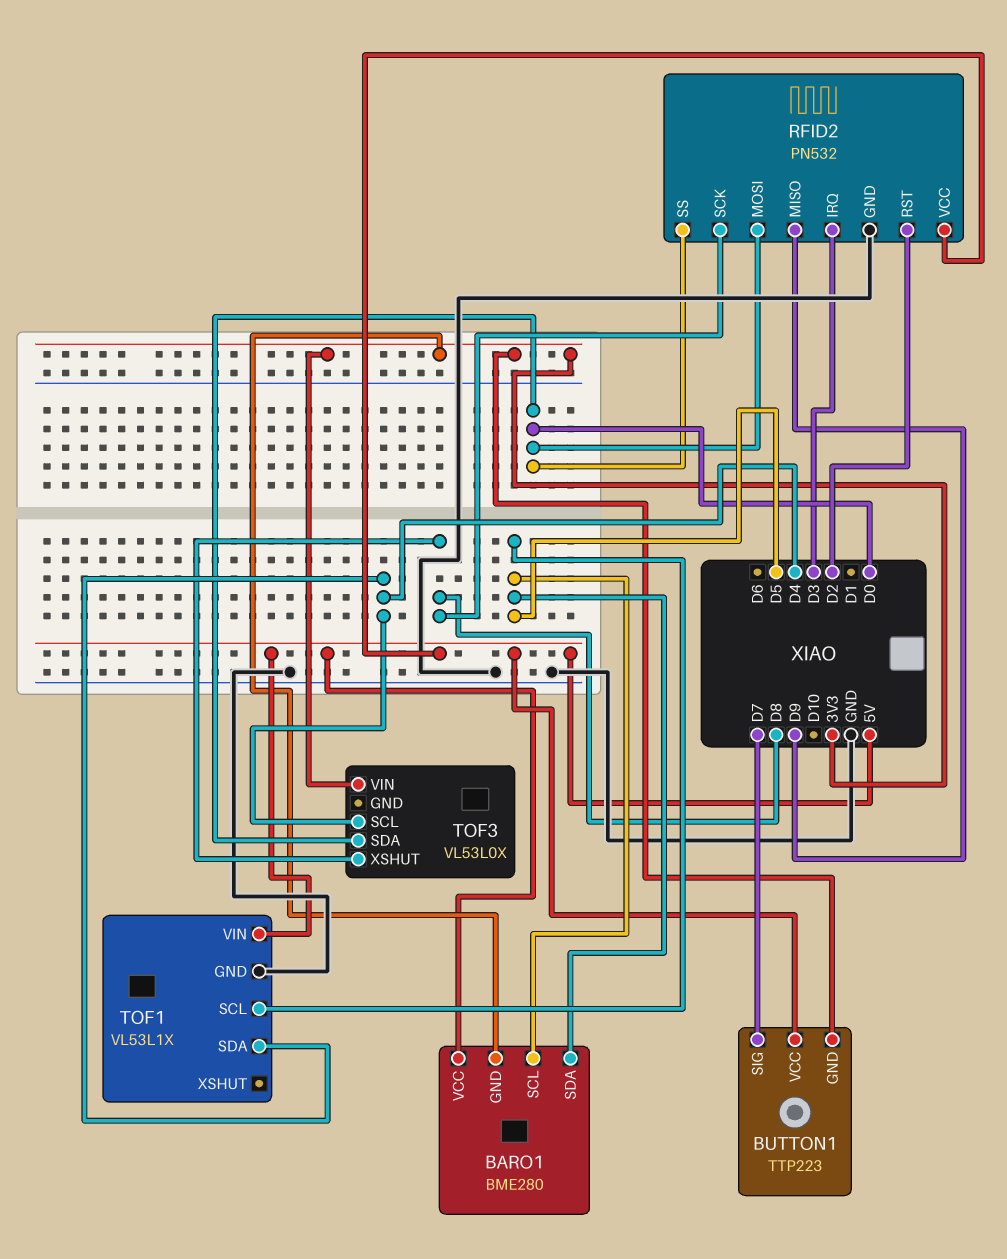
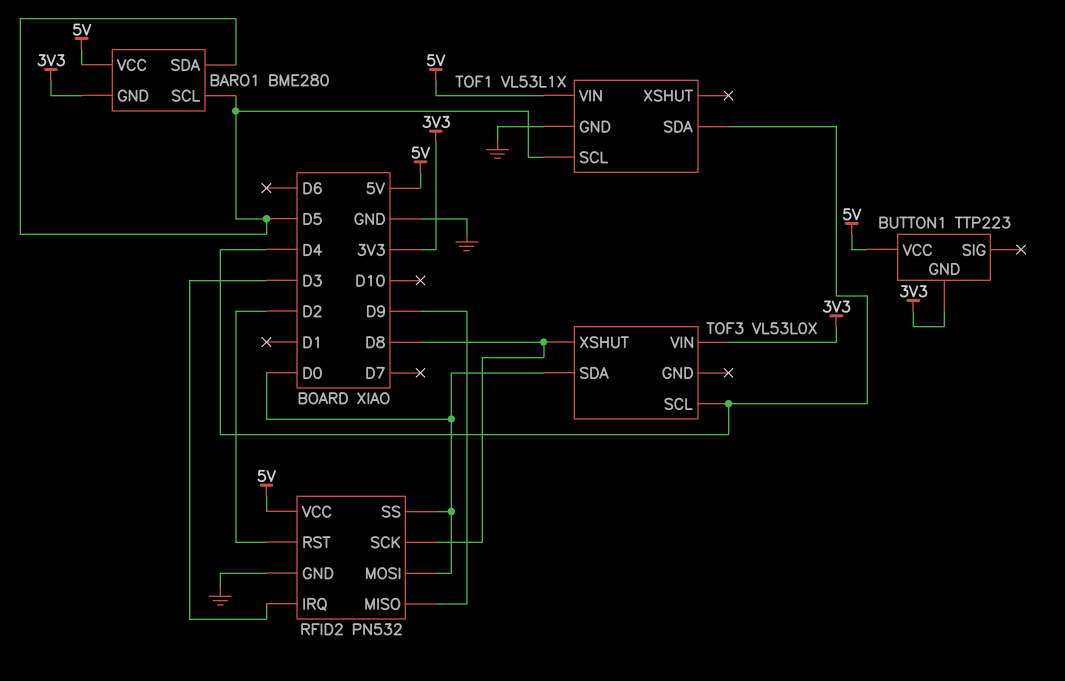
BUTTON1 pin SIG: D7 -> none

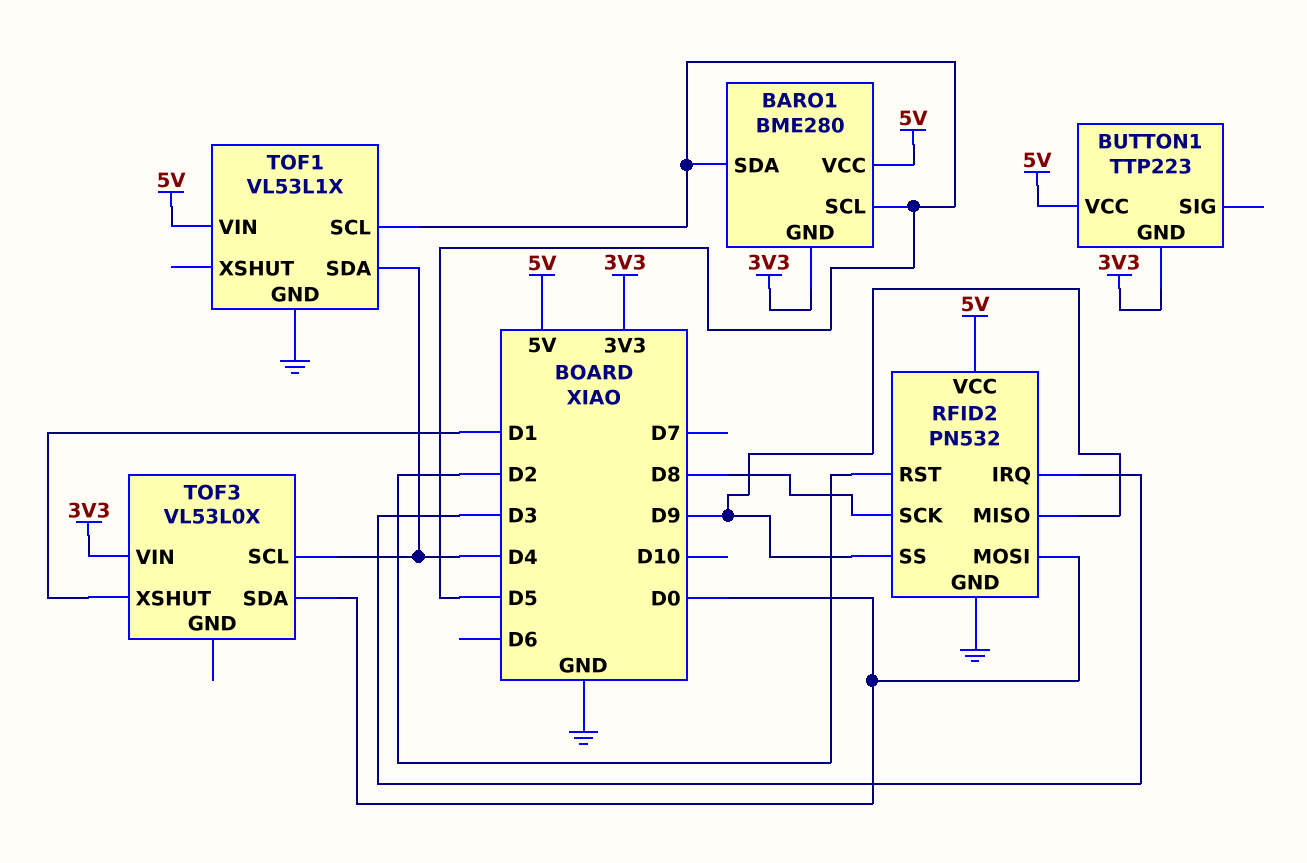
RFID2 pin SS: D0 -> D9
TOF3 pin XSHUT: D8 -> D1

